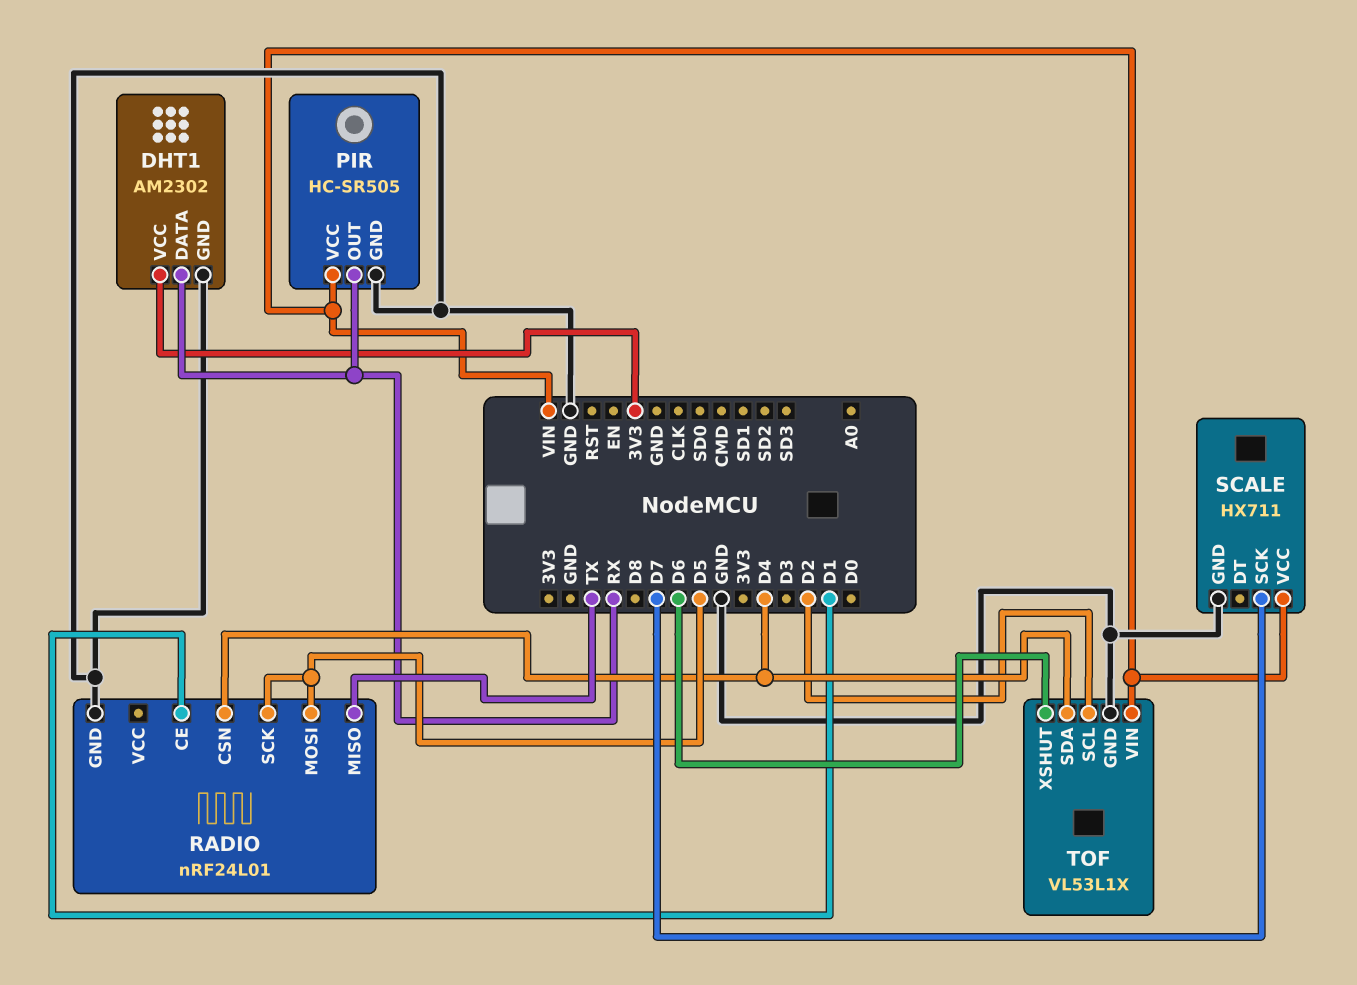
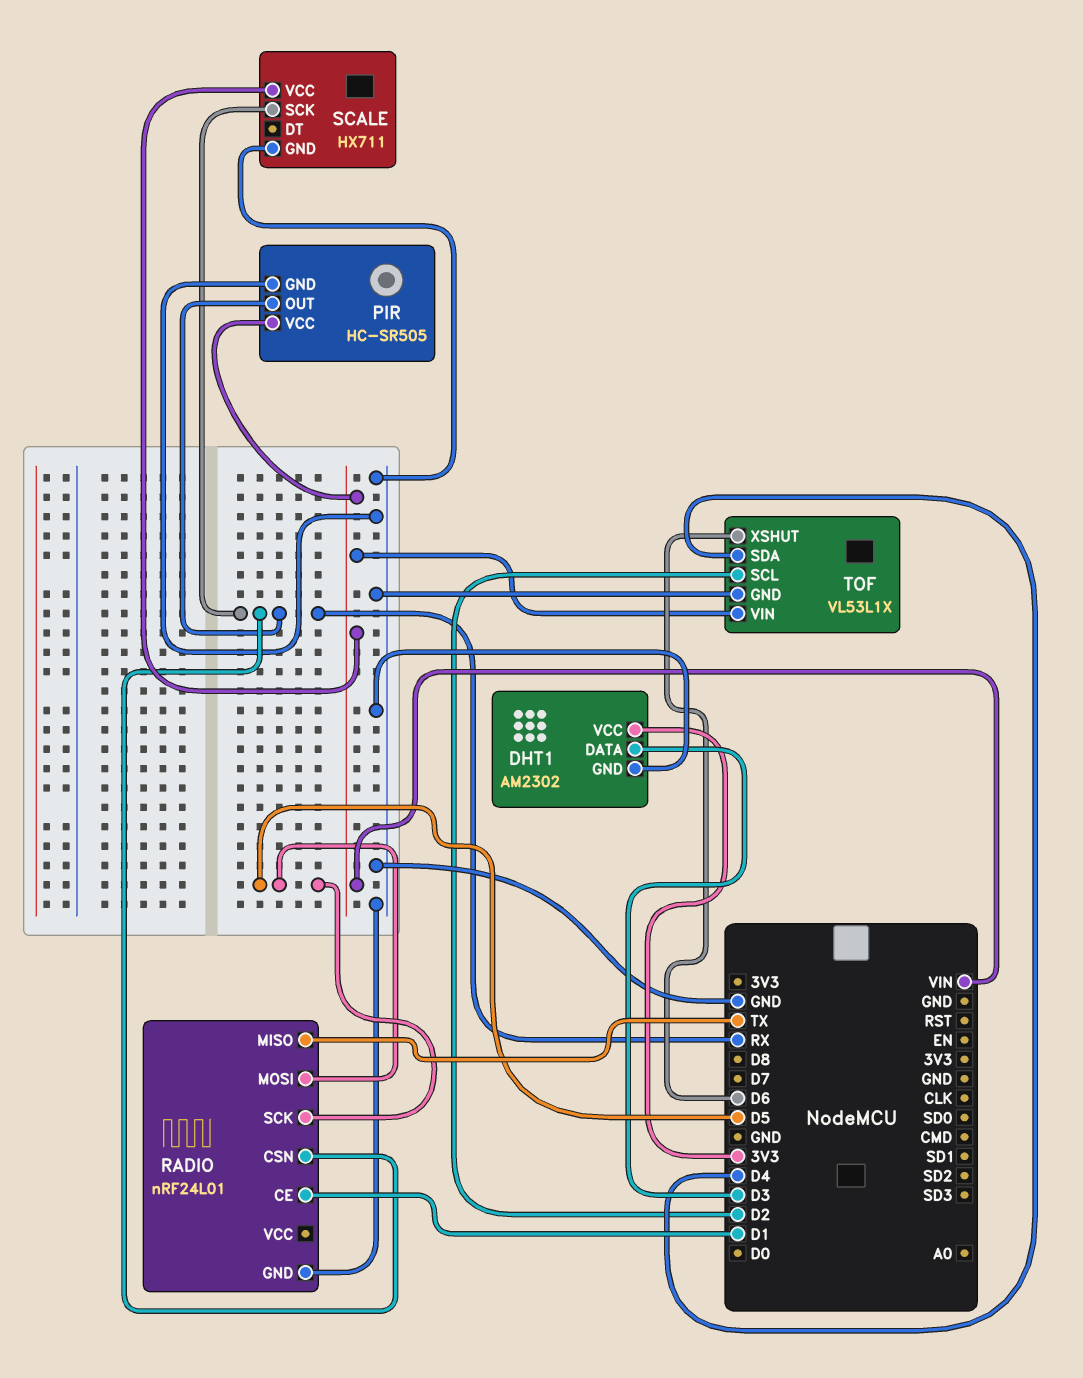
DHT1 pin DATA: RX -> D3
RADIO pin CSN: D4 -> RX
SCALE pin SCK: D7 -> RX

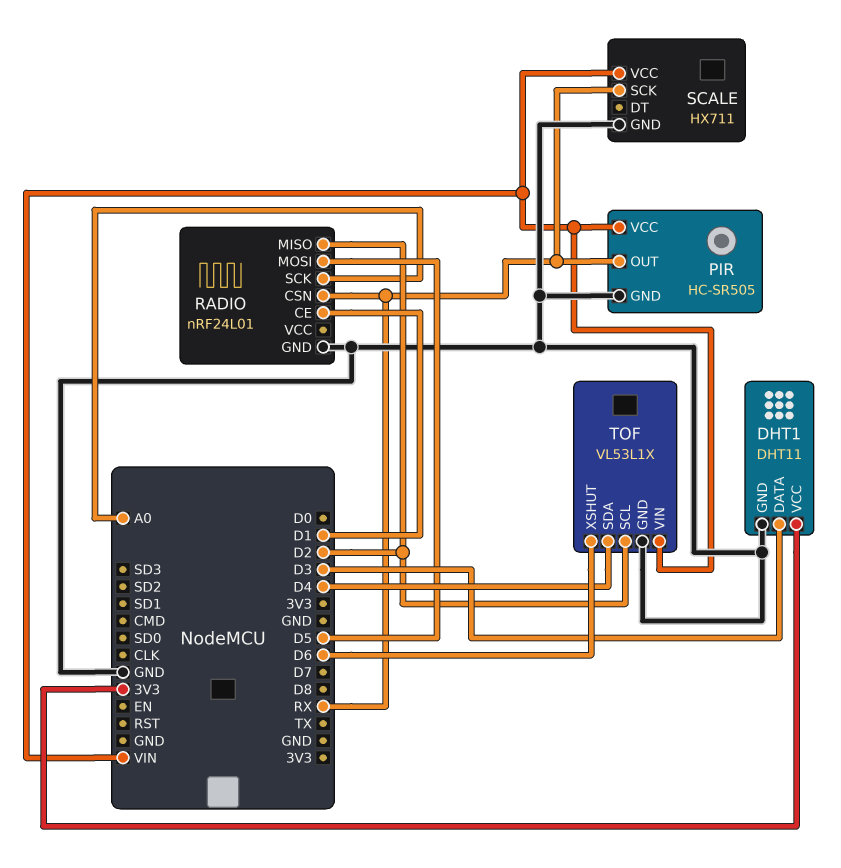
DHT1: AM2302 -> DHT11
RADIO pin MISO: TX -> D2
RADIO pin SCK: D5 -> A0

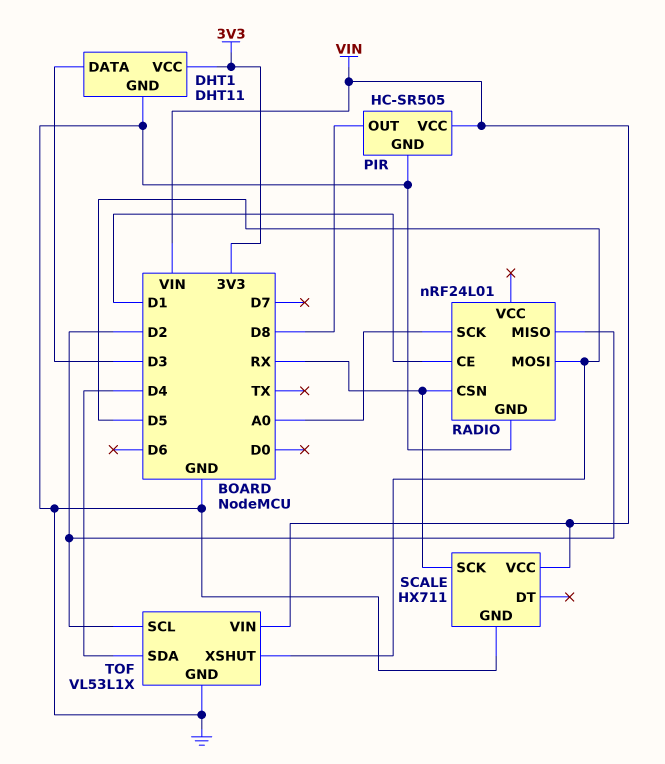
PIR pin OUT: RX -> D8
TOF pin XSHUT: D6 -> D5

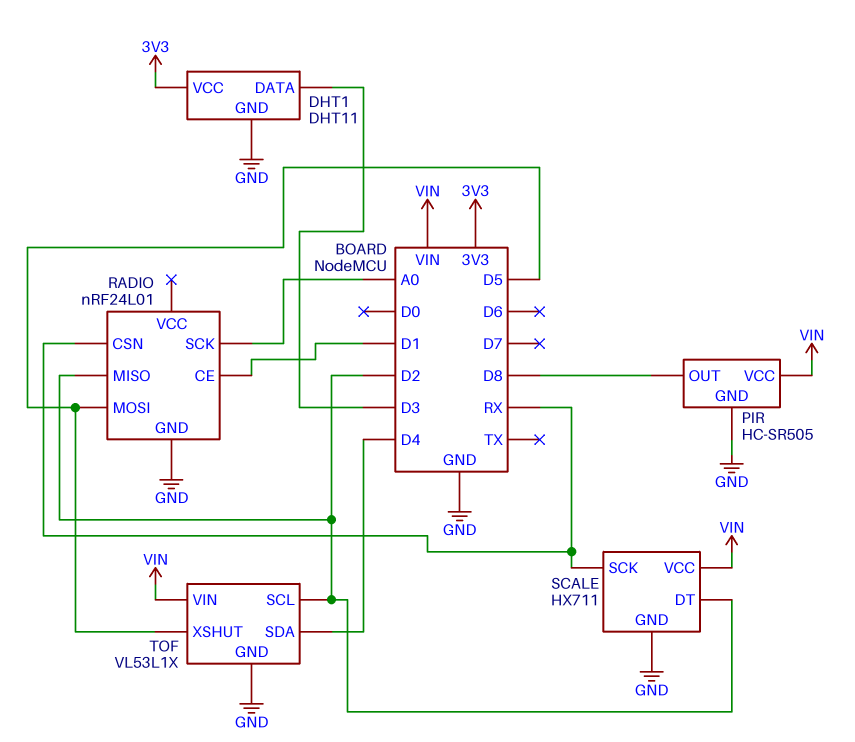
SCALE pin DT: none -> D2

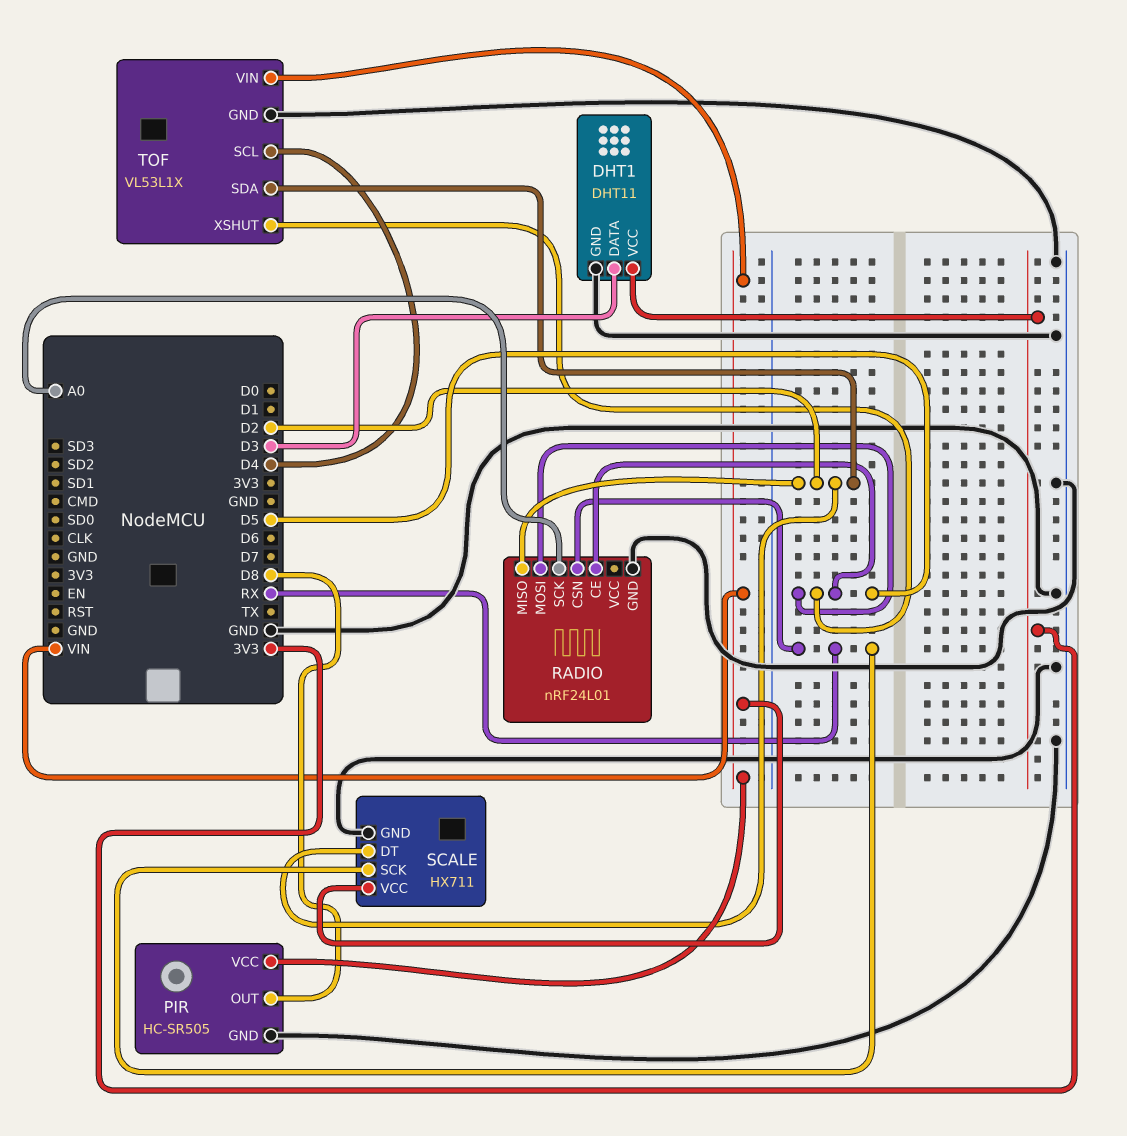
RADIO pin CE: D1 -> D5
TOF pin SCL: D2 -> D4
TOF pin SDA: D4 -> D2

